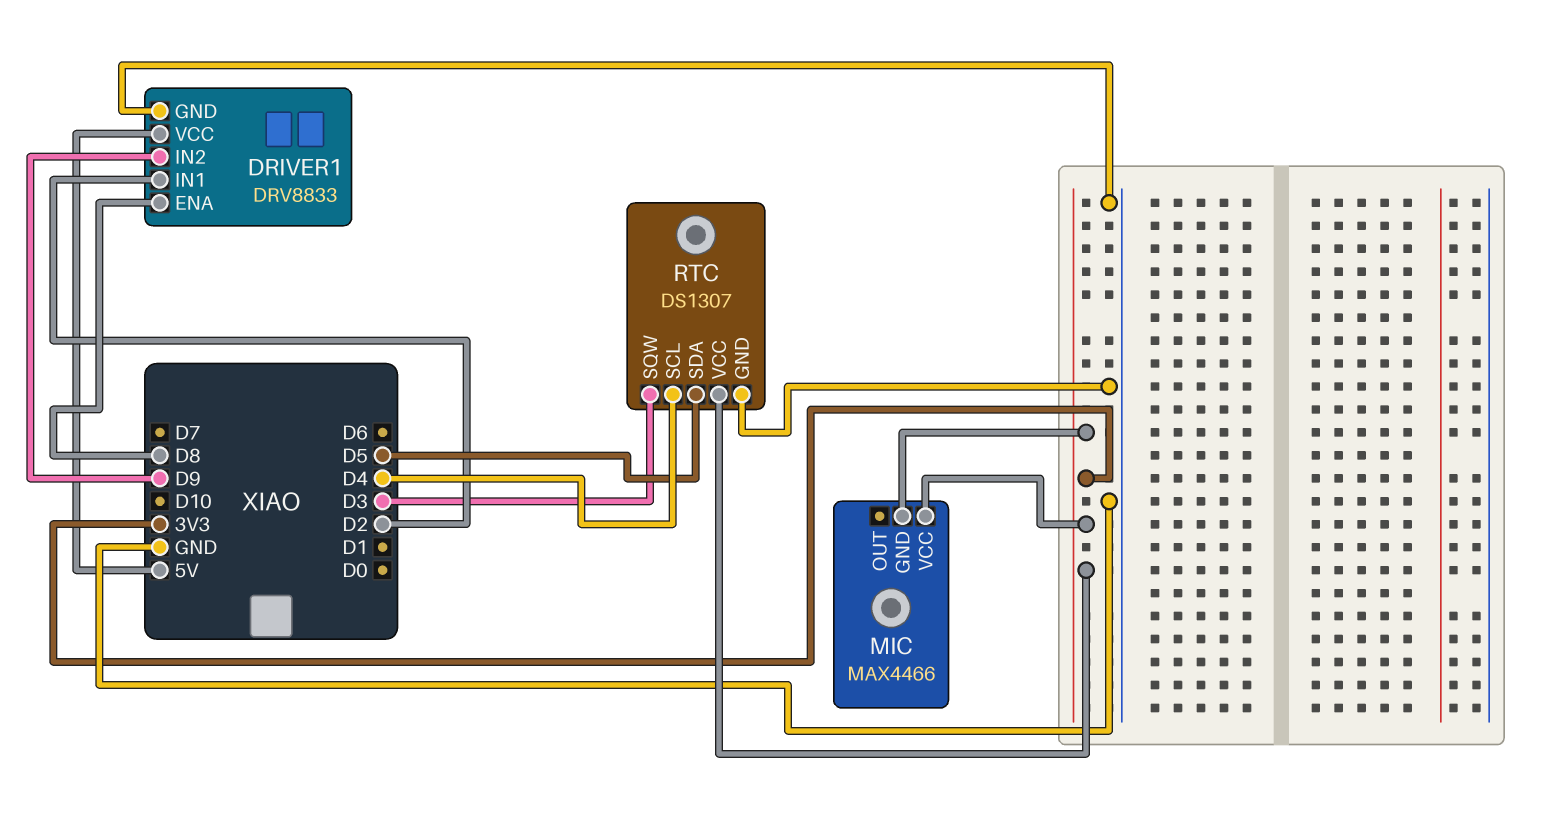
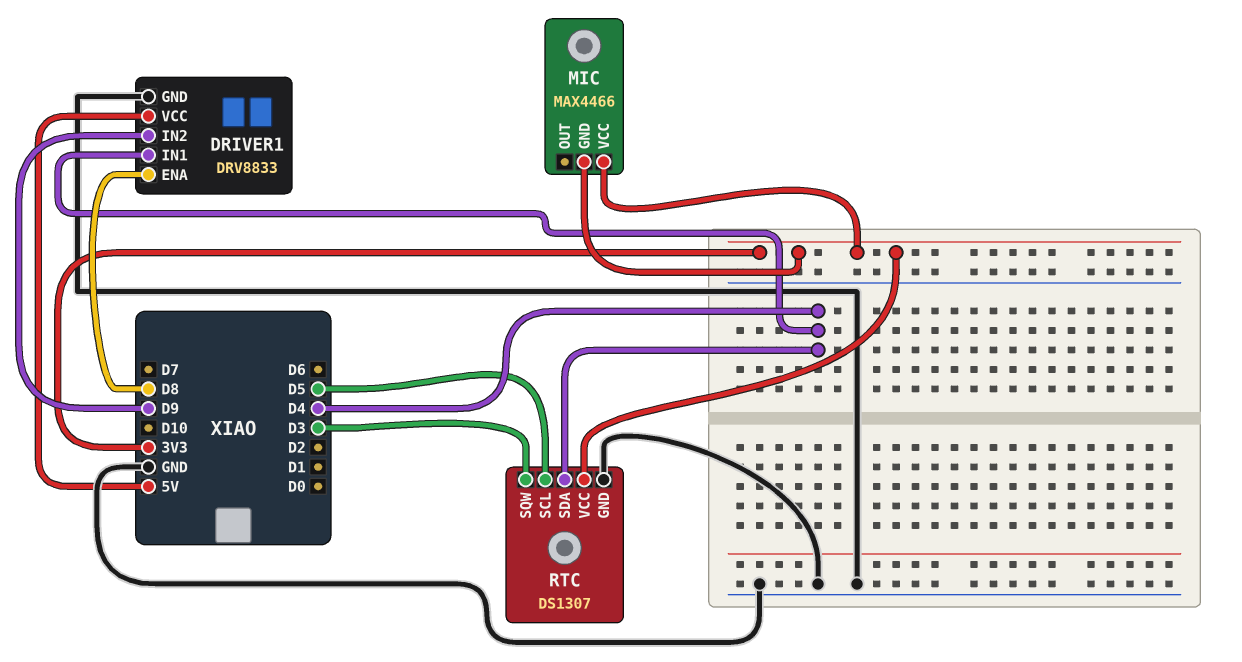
DRIVER1 pin IN1: D2 -> D4
RTC pin SCL: D4 -> D5
RTC pin SDA: D5 -> D4

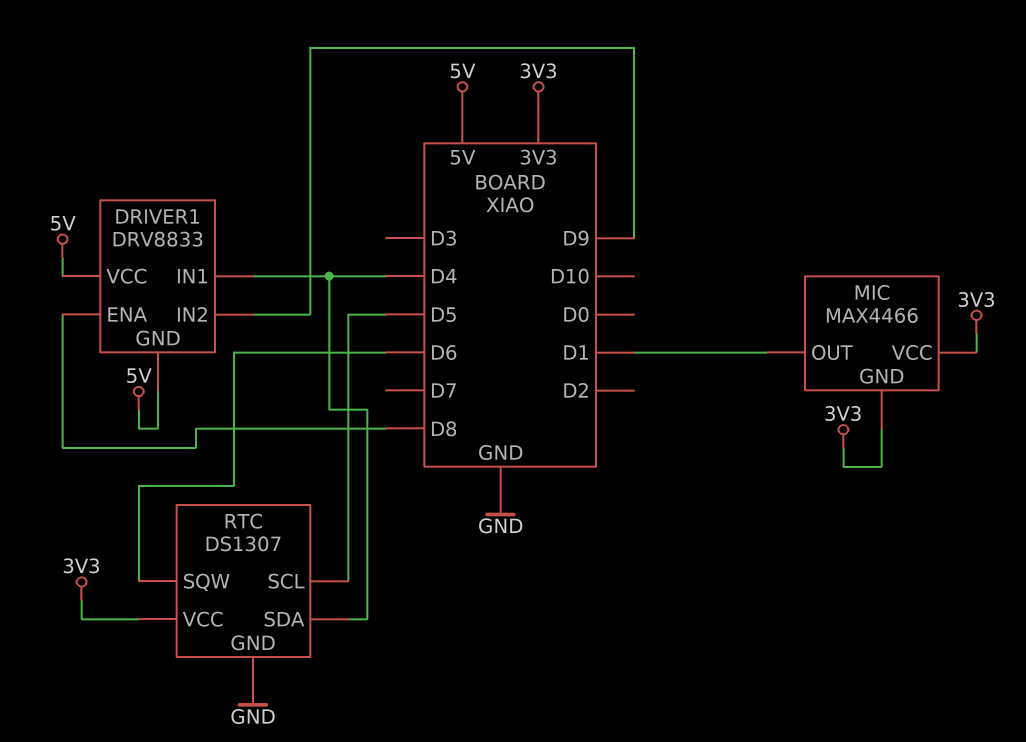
DRIVER1 pin GND: GND -> 5V
MIC pin OUT: none -> D1
RTC pin SQW: D3 -> D6

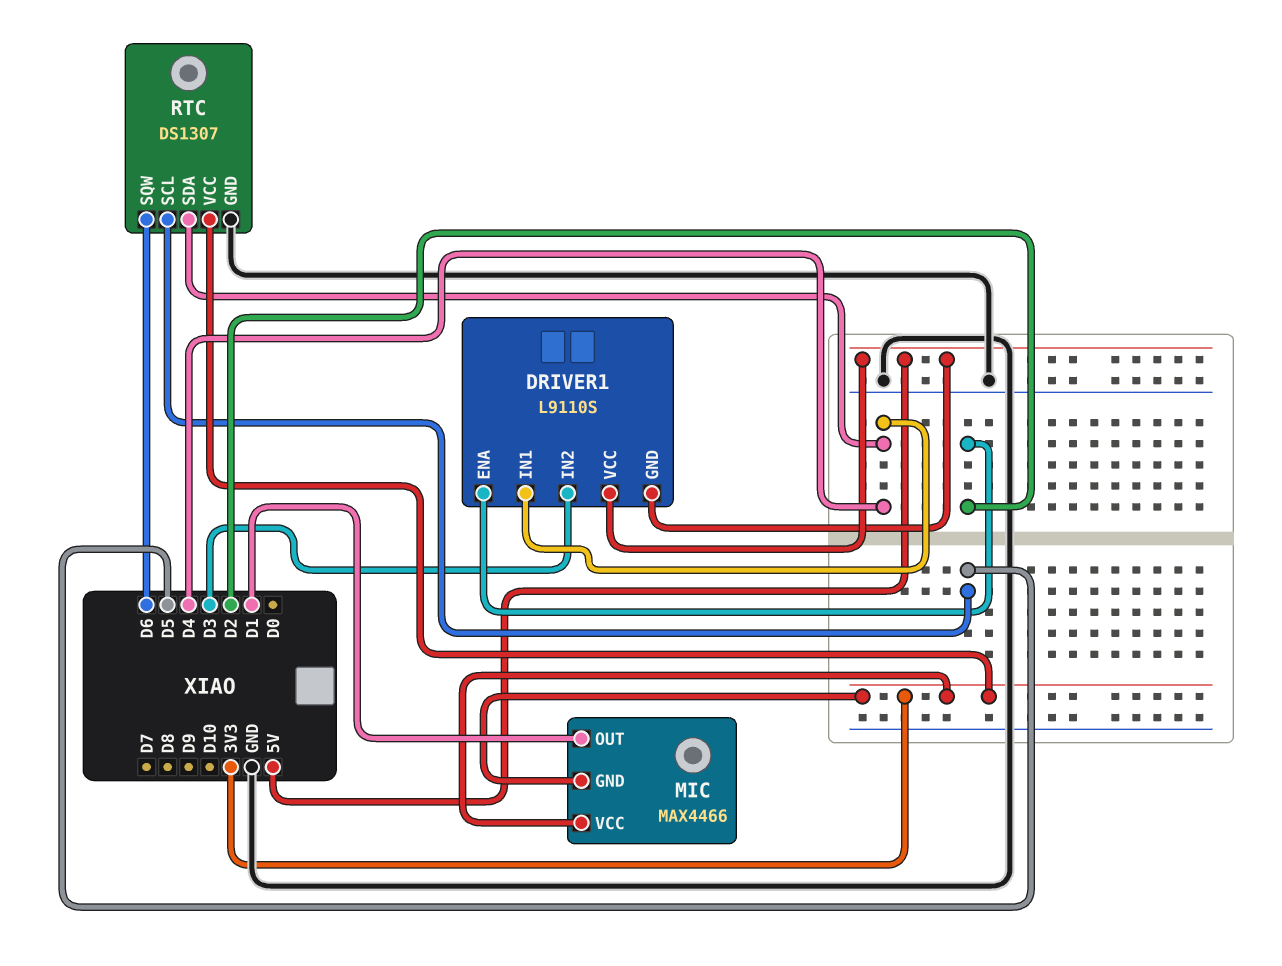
DRIVER1: DRV8833 -> L9110S
DRIVER1 pin ENA: D8 -> D2
DRIVER1 pin IN2: D9 -> D3

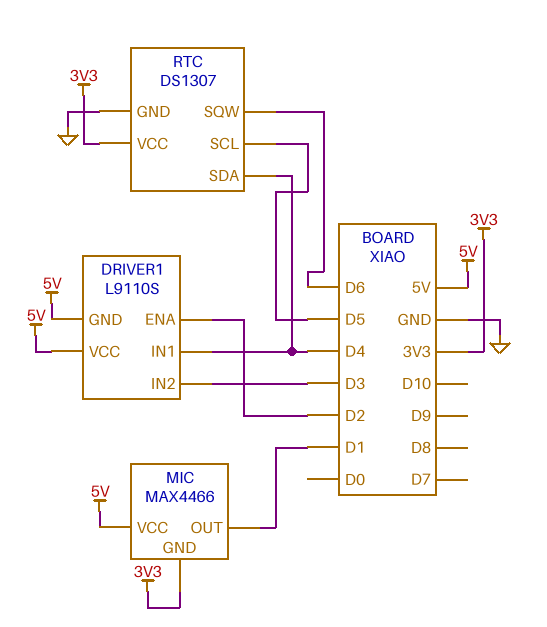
MIC pin VCC: 3V3 -> 5V

